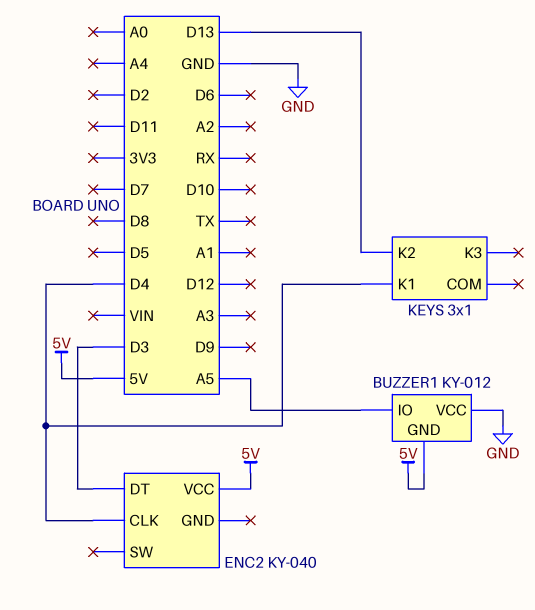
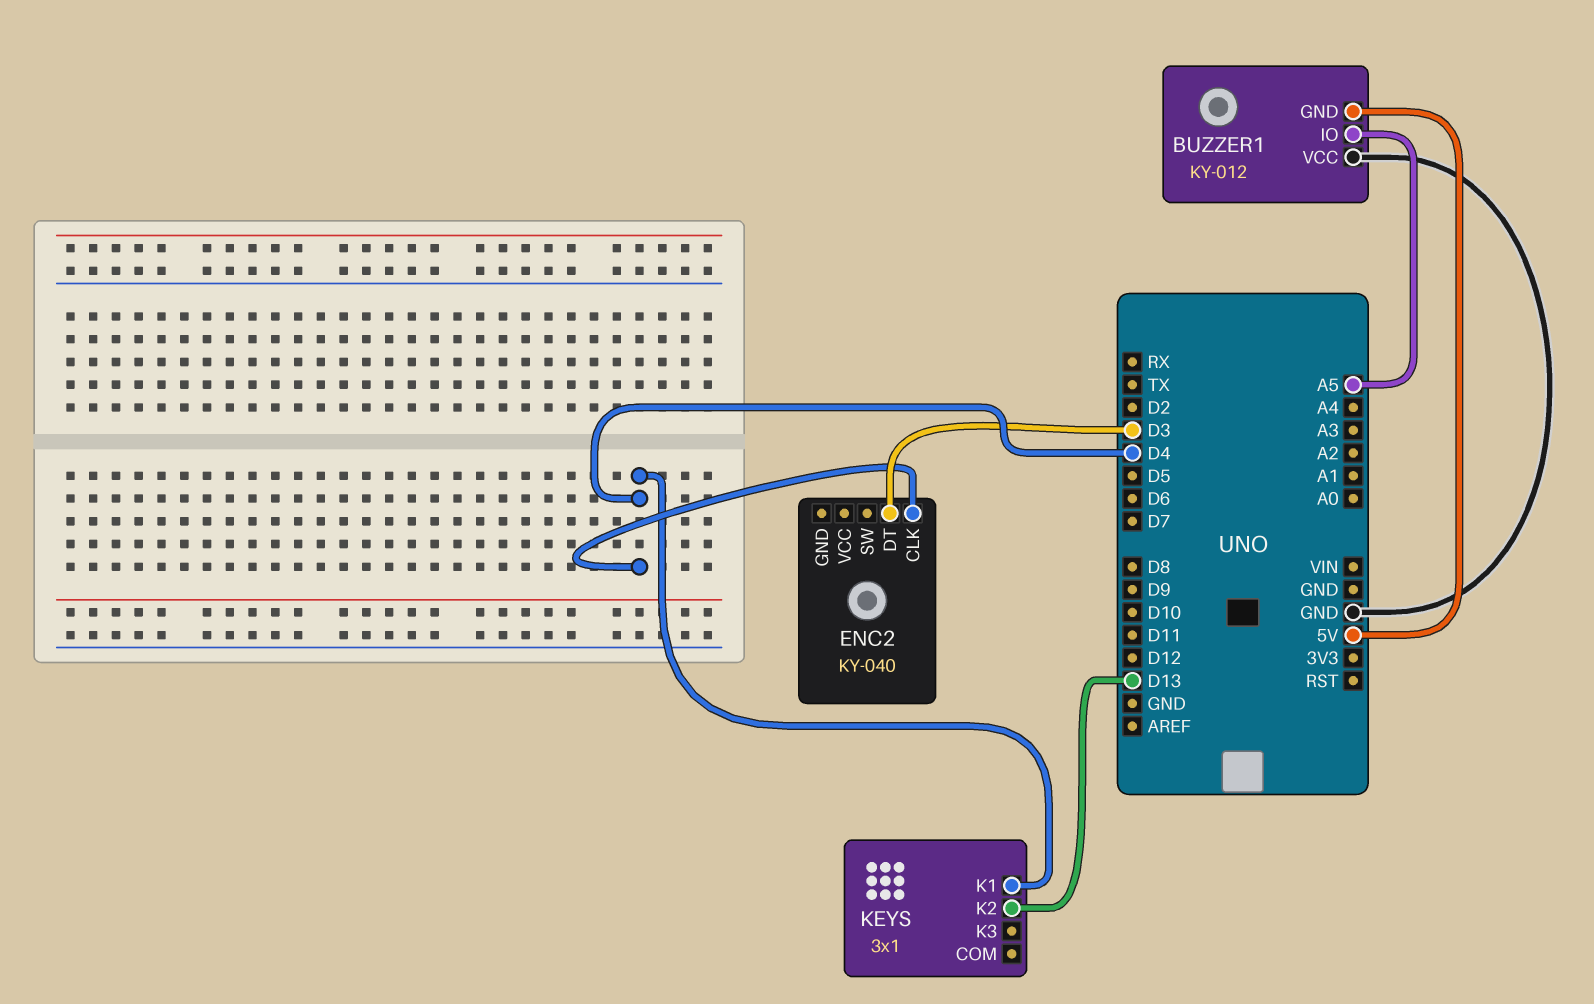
ENC2 pin VCC: 5V -> none

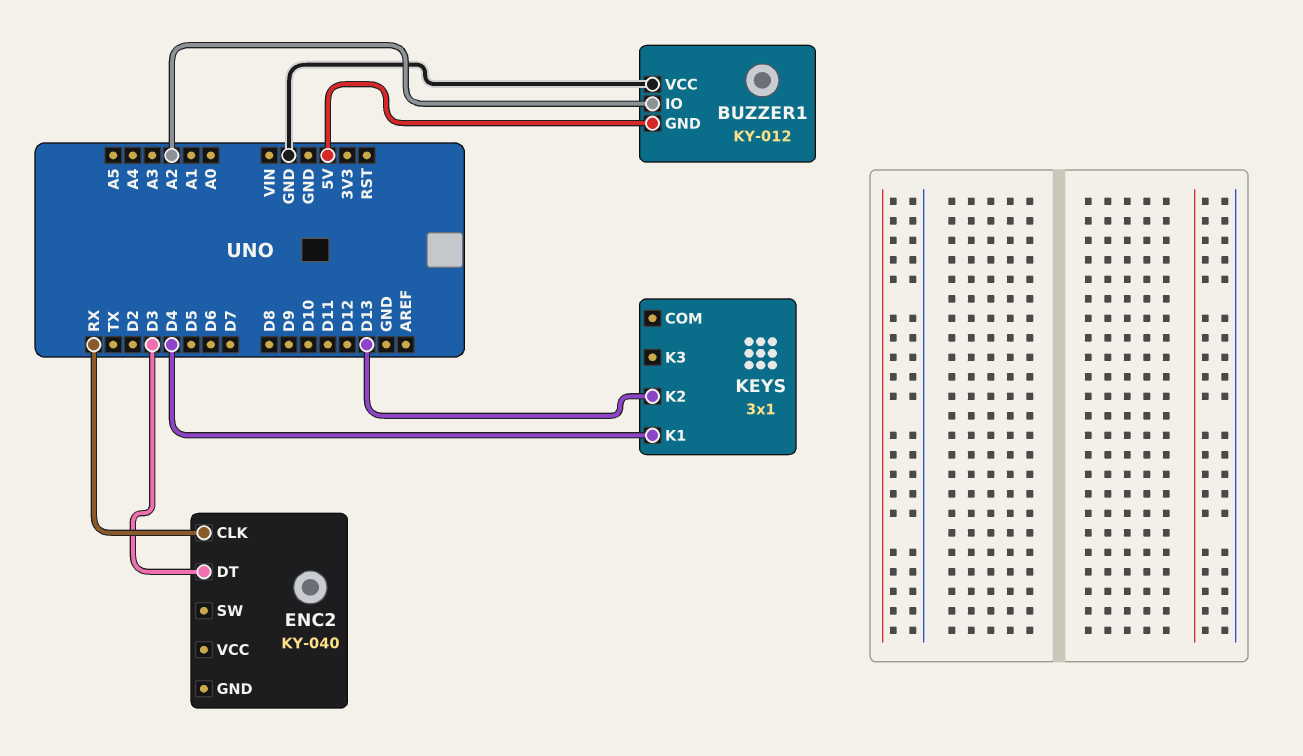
BUZZER1 pin IO: A5 -> A2
ENC2 pin CLK: D4 -> RX

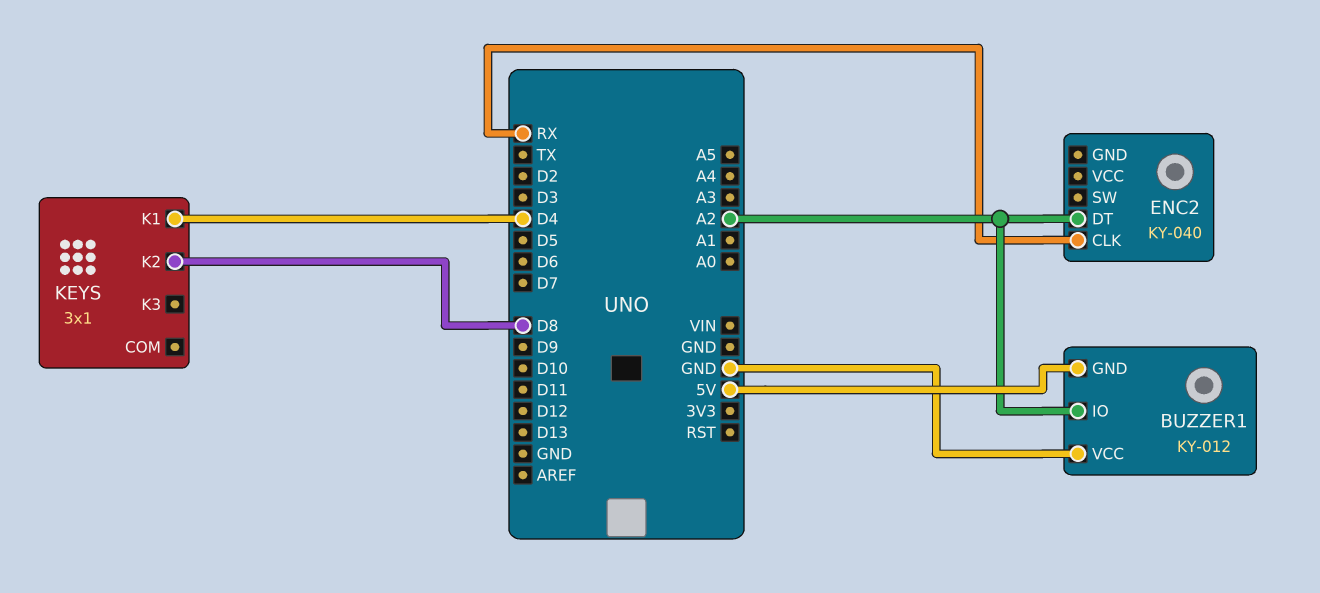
ENC2 pin DT: D3 -> A2
KEYS pin K2: D13 -> D8

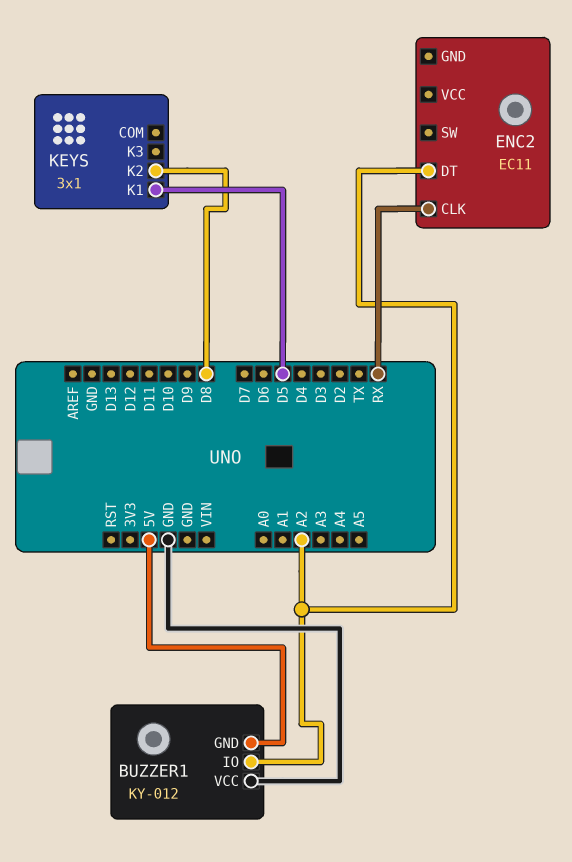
ENC2: KY-040 -> EC11
KEYS pin K1: D4 -> D5

